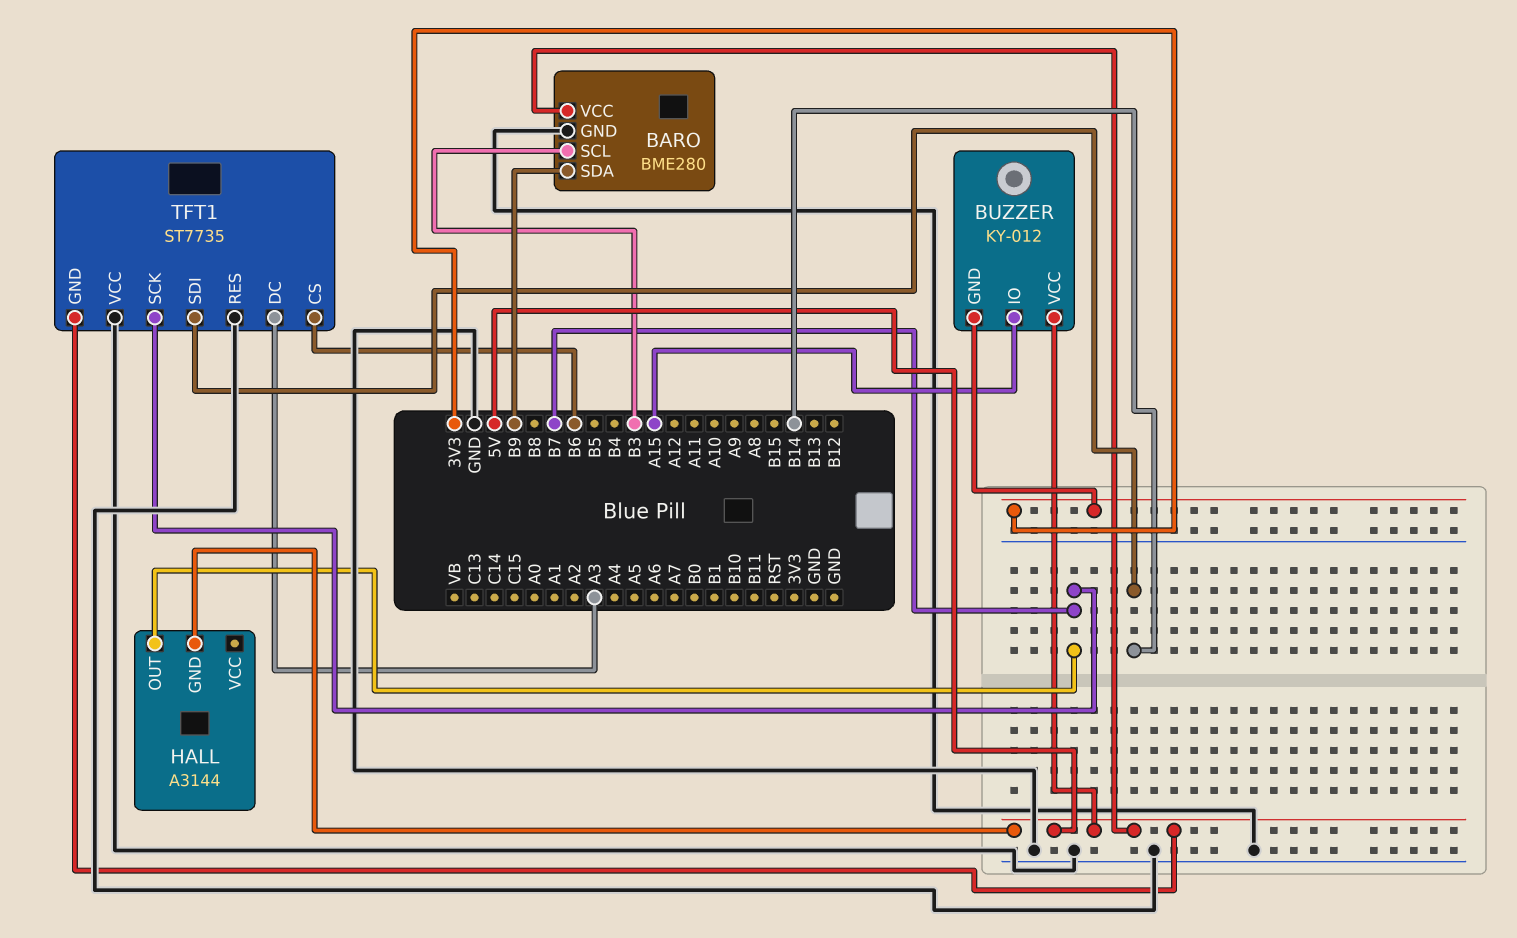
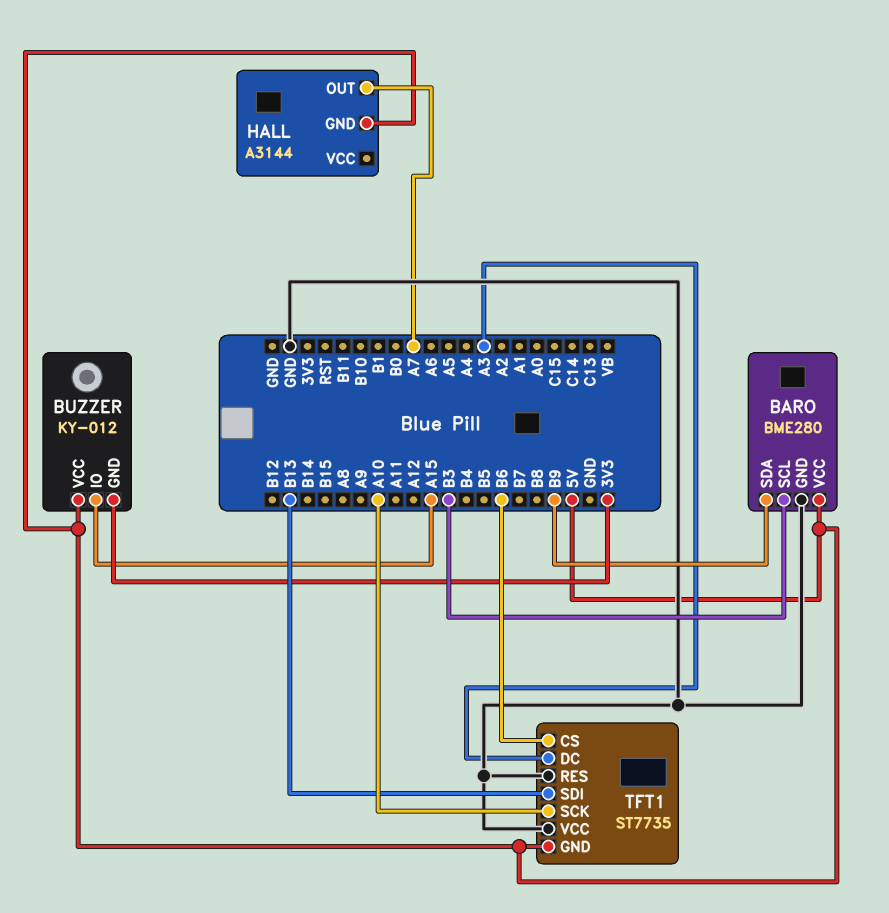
HALL pin OUT: B7 -> A7
TFT1 pin SCK: B7 -> A10
TFT1 pin SDI: B14 -> B13

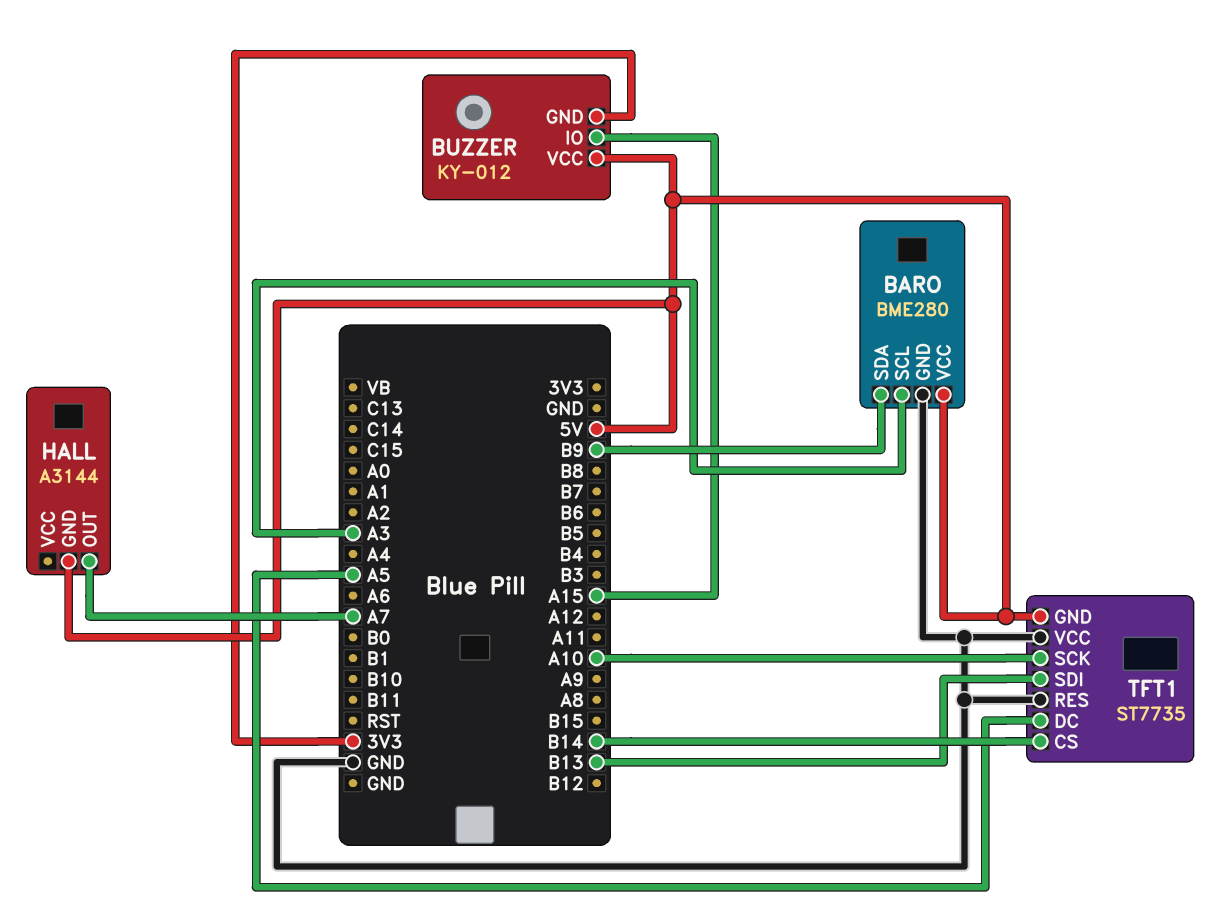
BARO pin SCL: B3 -> A3
TFT1 pin CS: B6 -> B14
TFT1 pin DC: A3 -> A5

